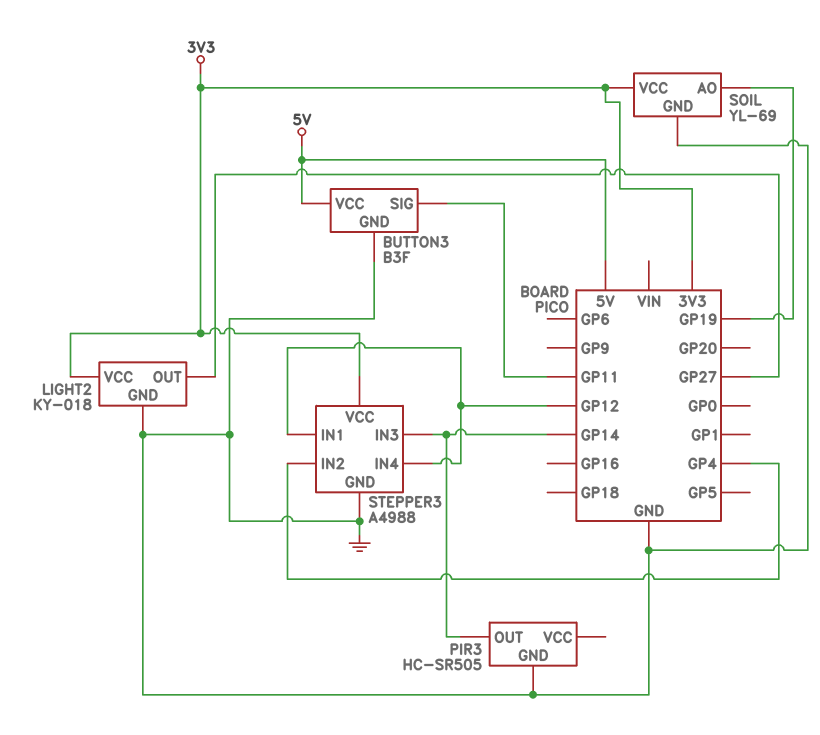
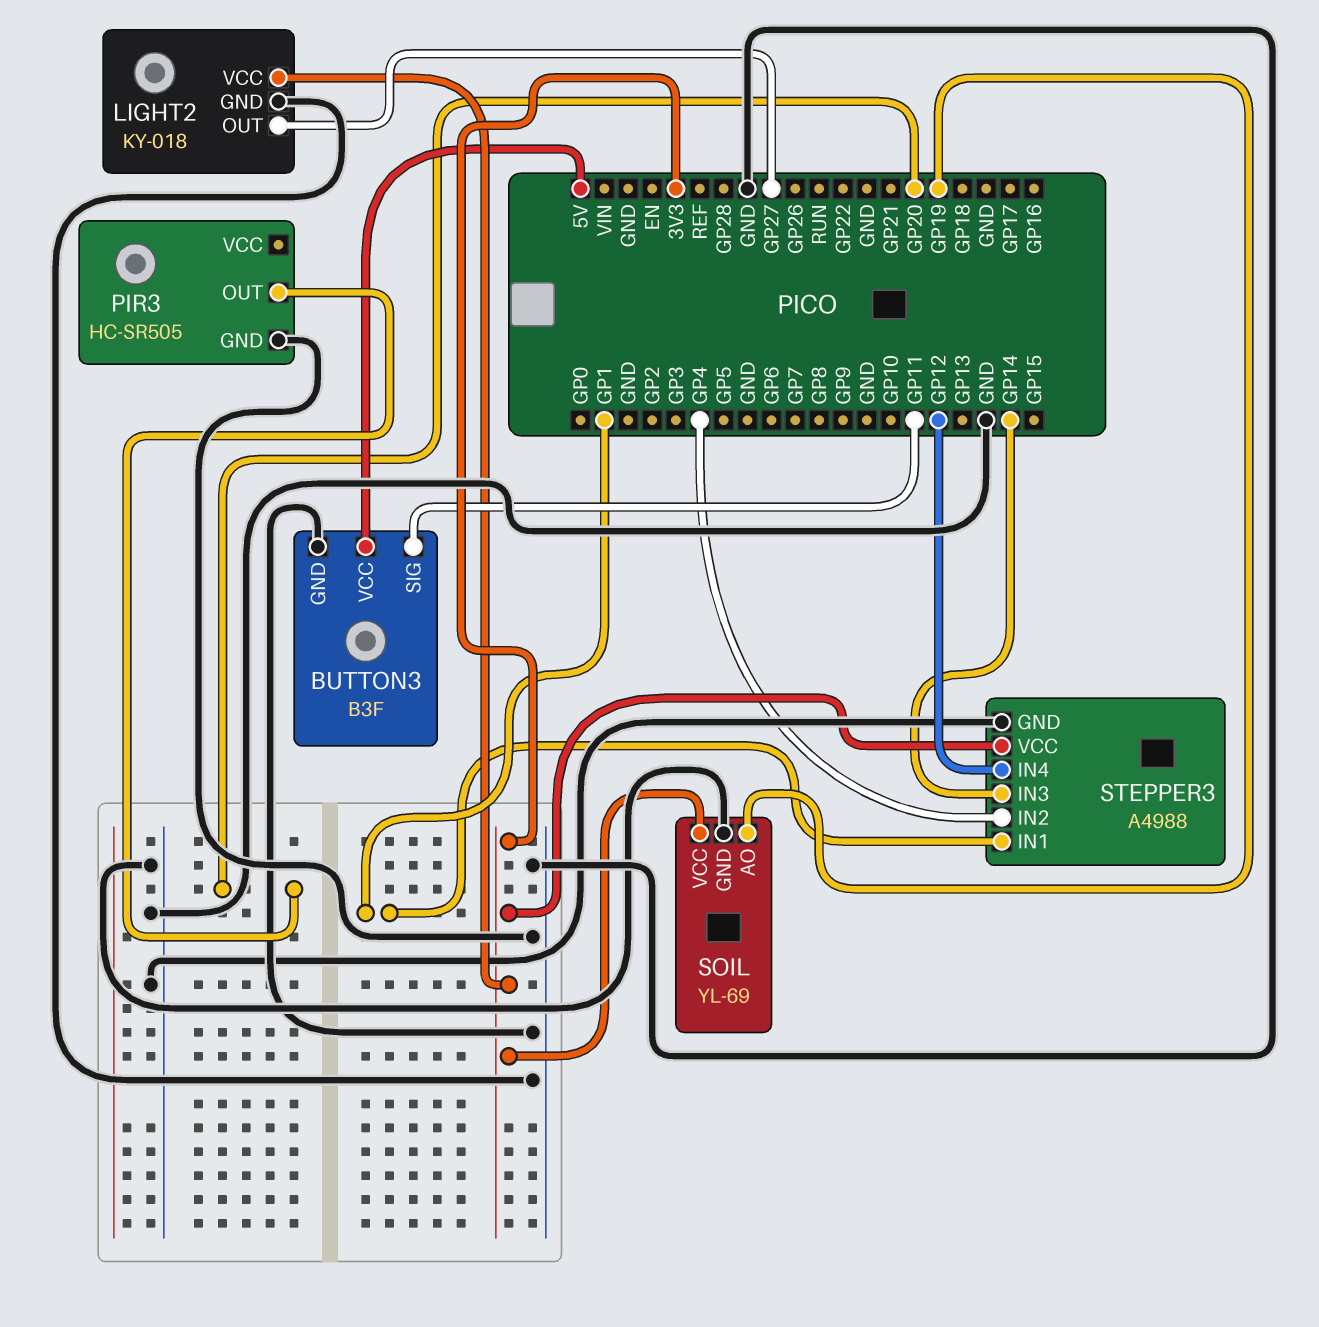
PIR3 pin OUT: GP14 -> GP20
STEPPER3 pin IN1: GP12 -> GP1

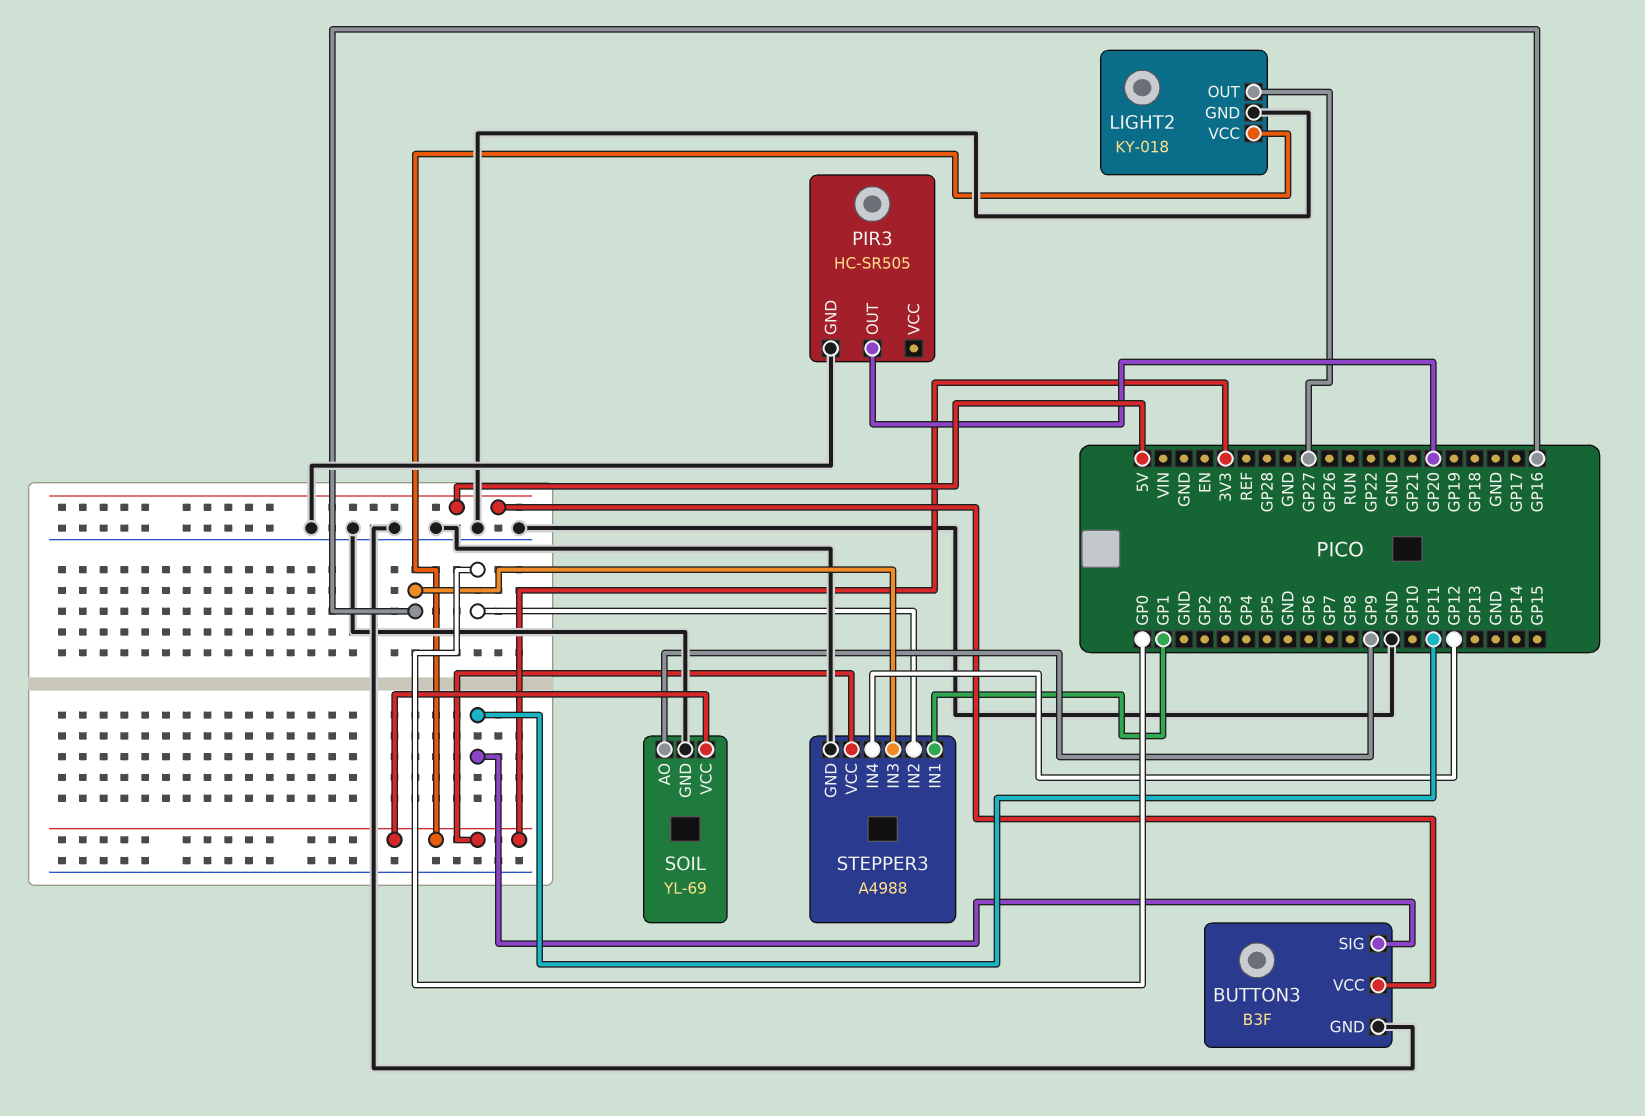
SOIL pin AO: GP19 -> GP9
STEPPER3 pin IN2: GP4 -> GP0
STEPPER3 pin IN3: GP14 -> GP16

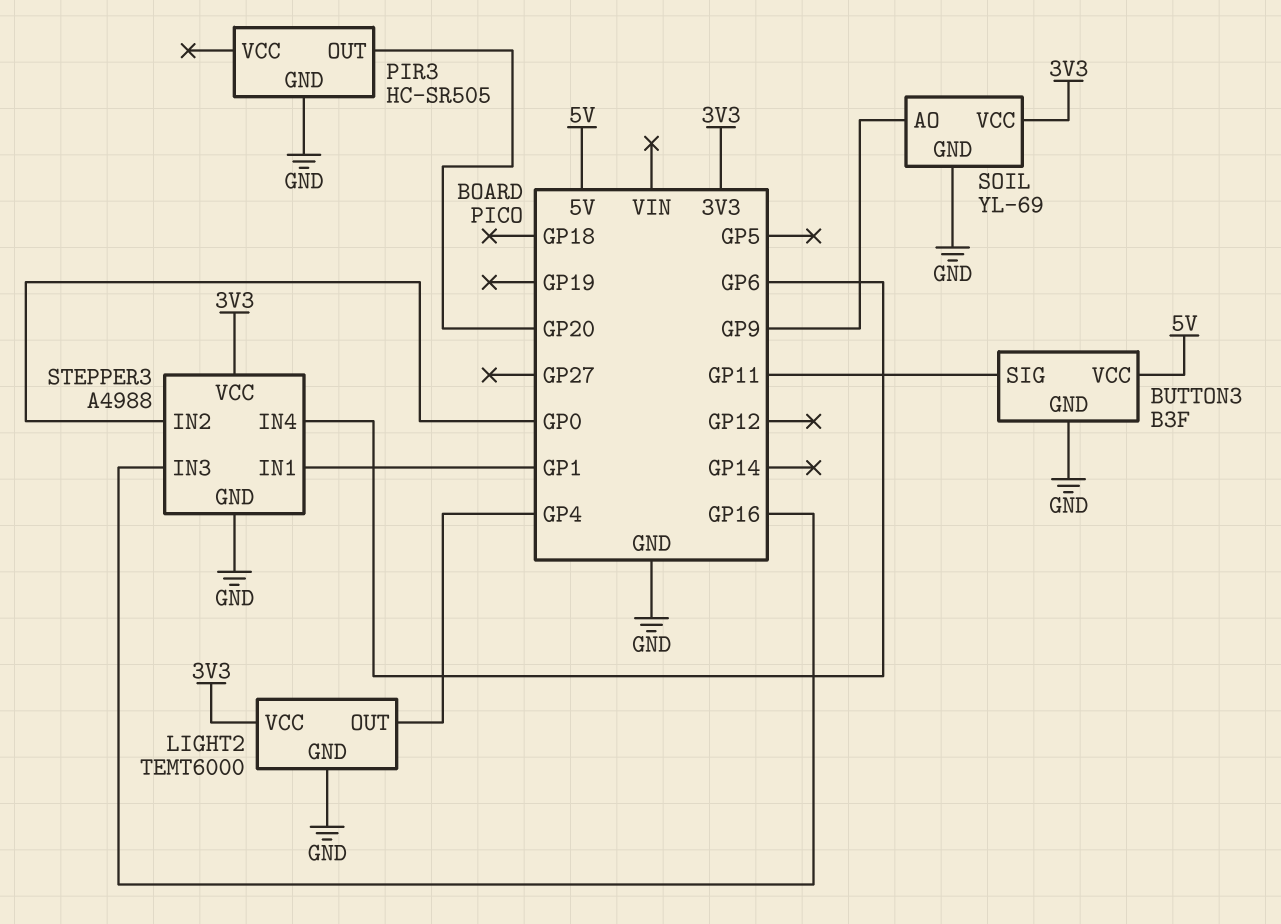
LIGHT2: KY-018 -> TEMT6000
LIGHT2 pin OUT: GP27 -> GP4
STEPPER3 pin IN4: GP12 -> GP6

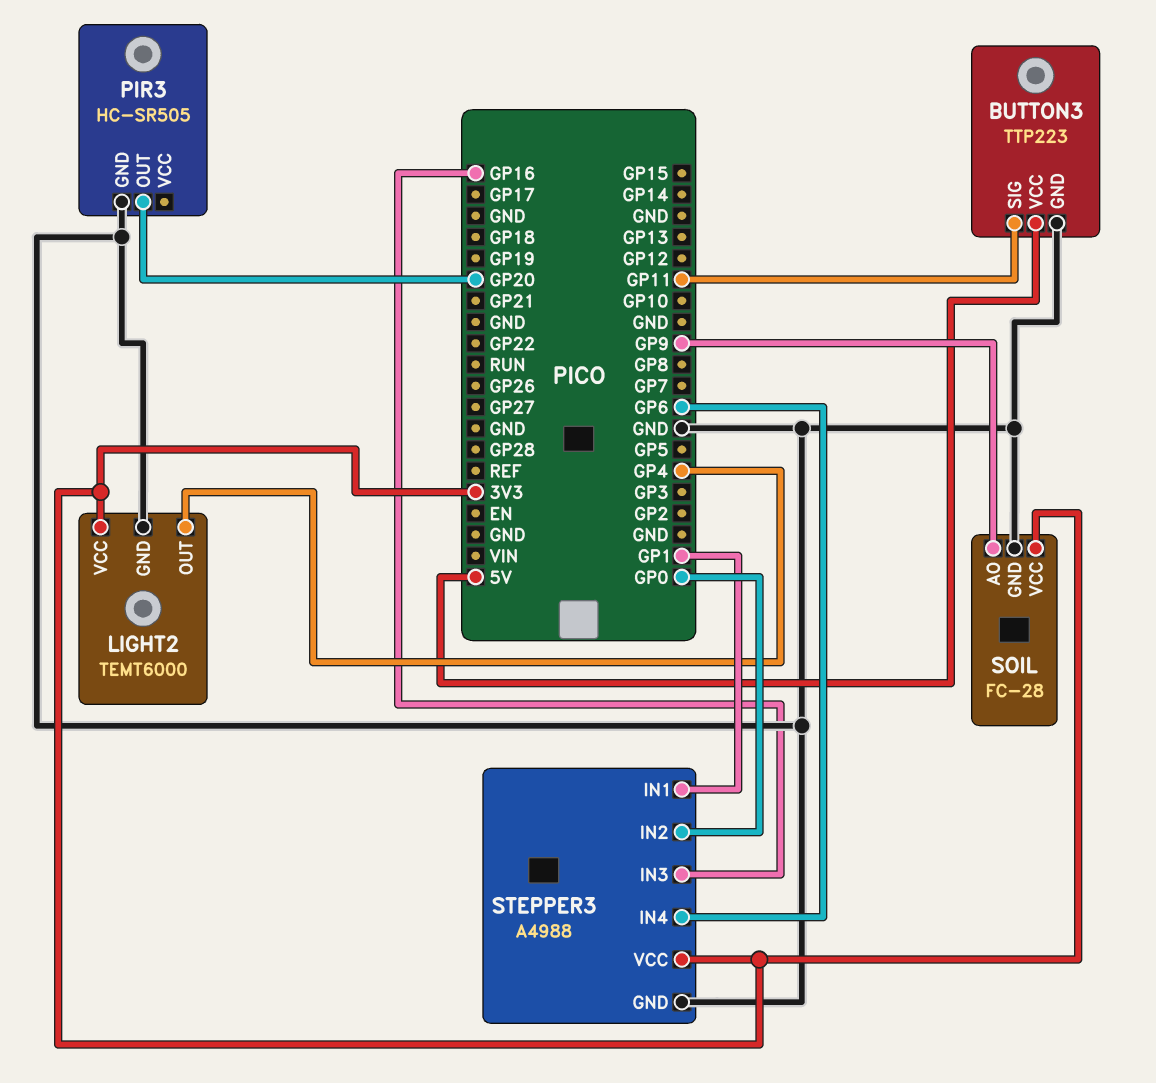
BUTTON3: B3F -> TTP223
SOIL: YL-69 -> FC-28

